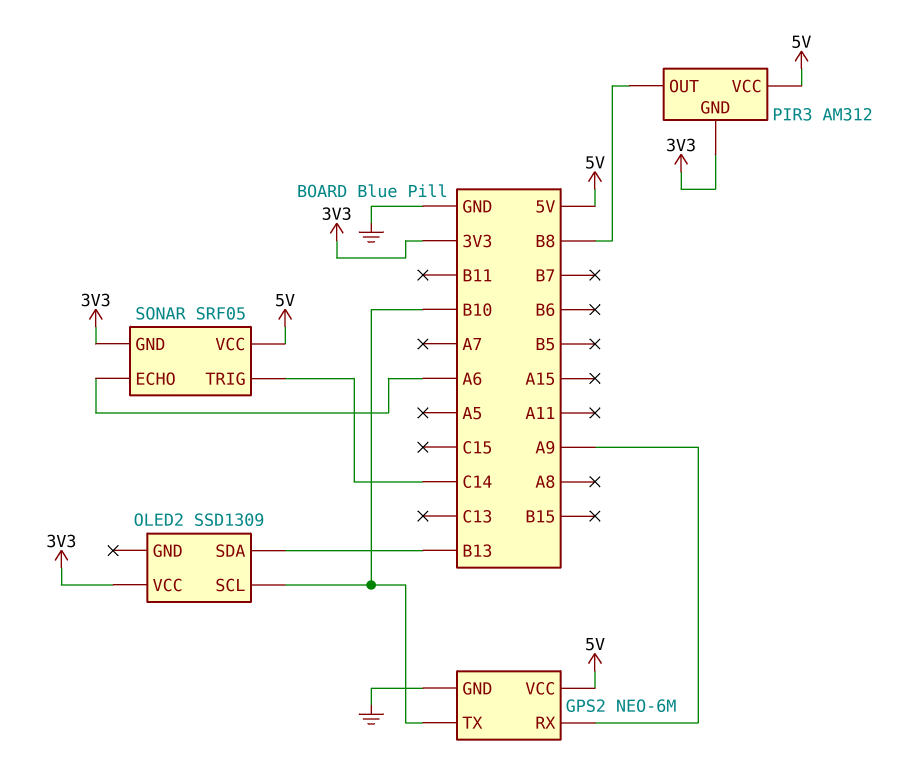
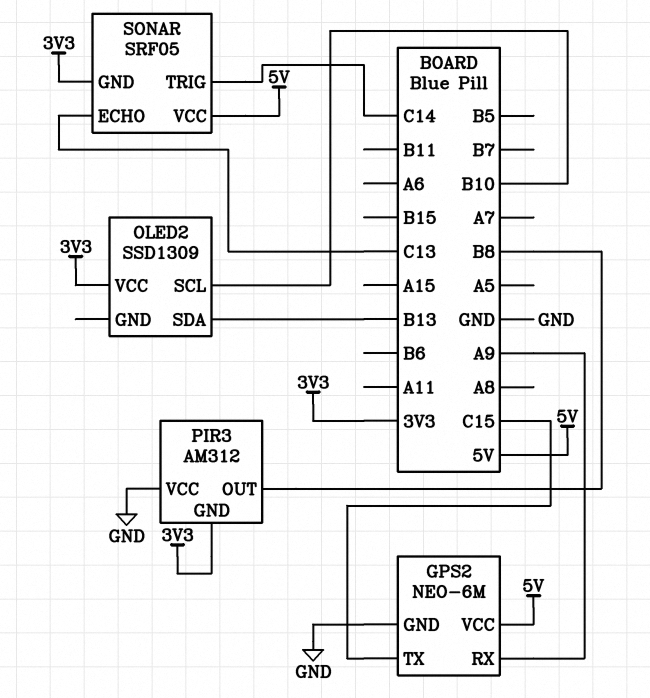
GPS2 pin TX: B10 -> C15
PIR3 pin VCC: 5V -> GND
SONAR pin ECHO: A6 -> C13

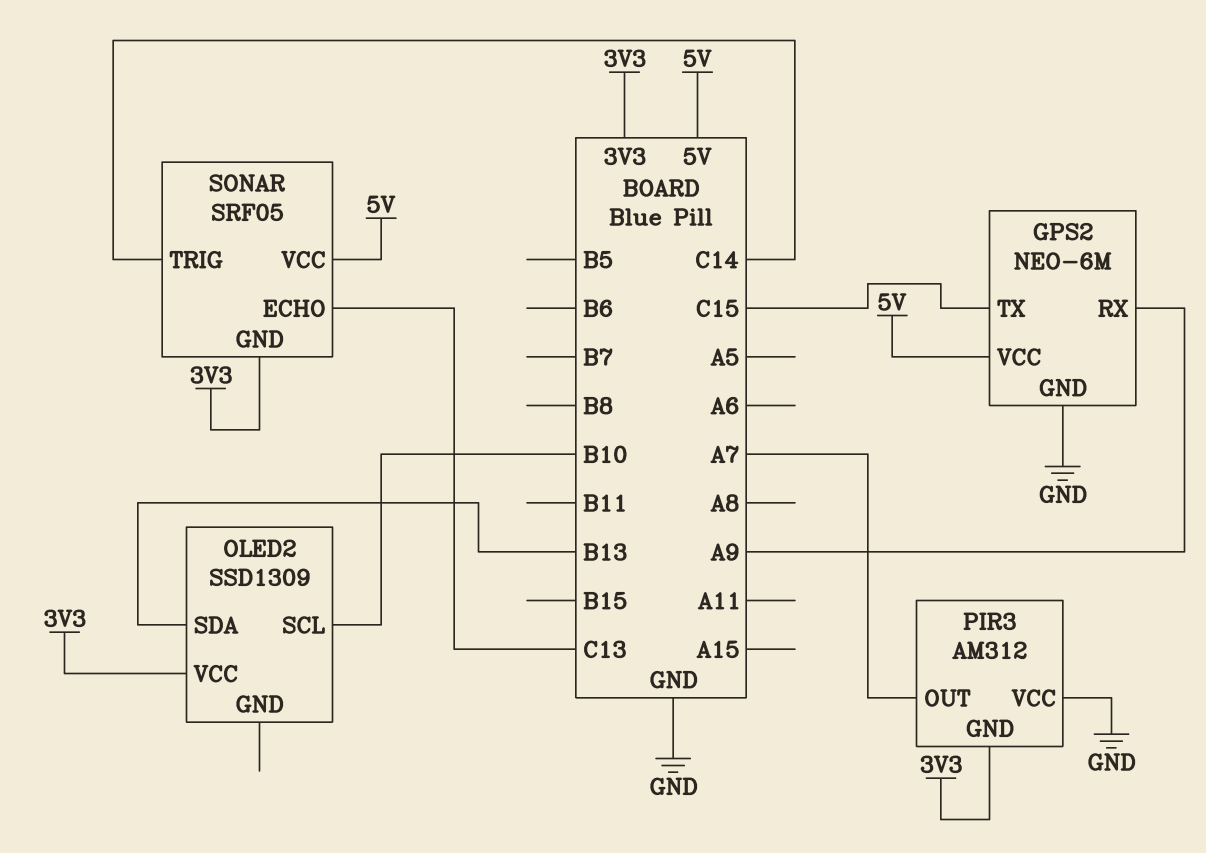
PIR3 pin OUT: B8 -> A7

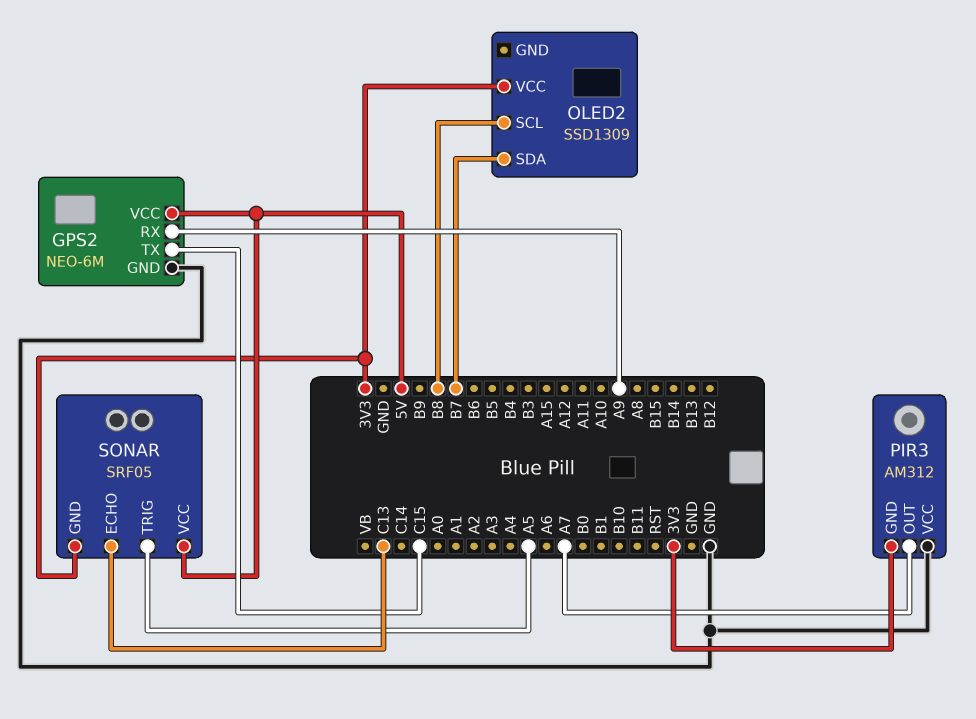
OLED2 pin SCL: B10 -> B8
OLED2 pin SDA: B13 -> B7
SONAR pin TRIG: C14 -> A5

